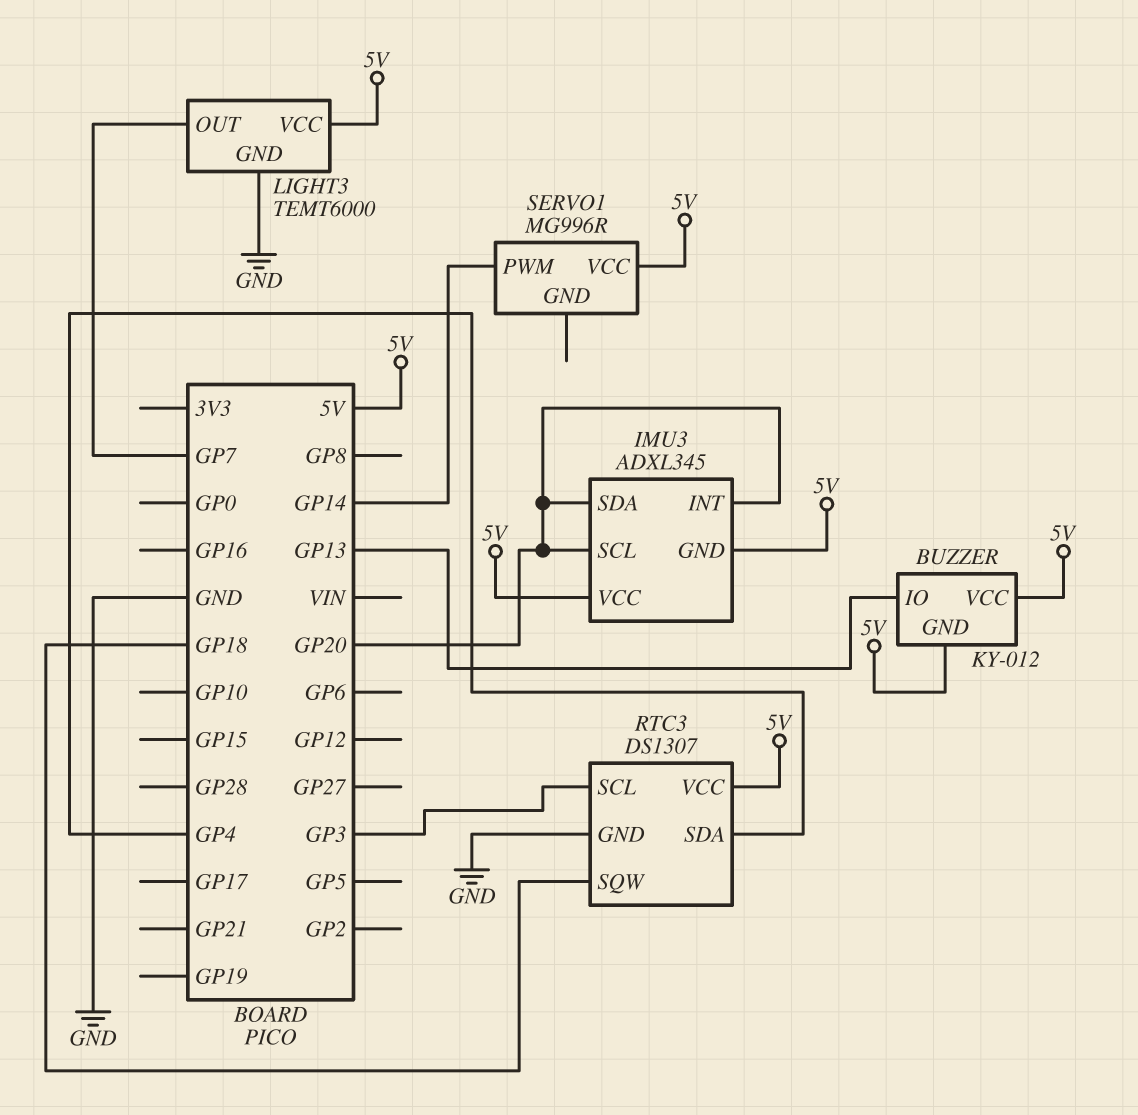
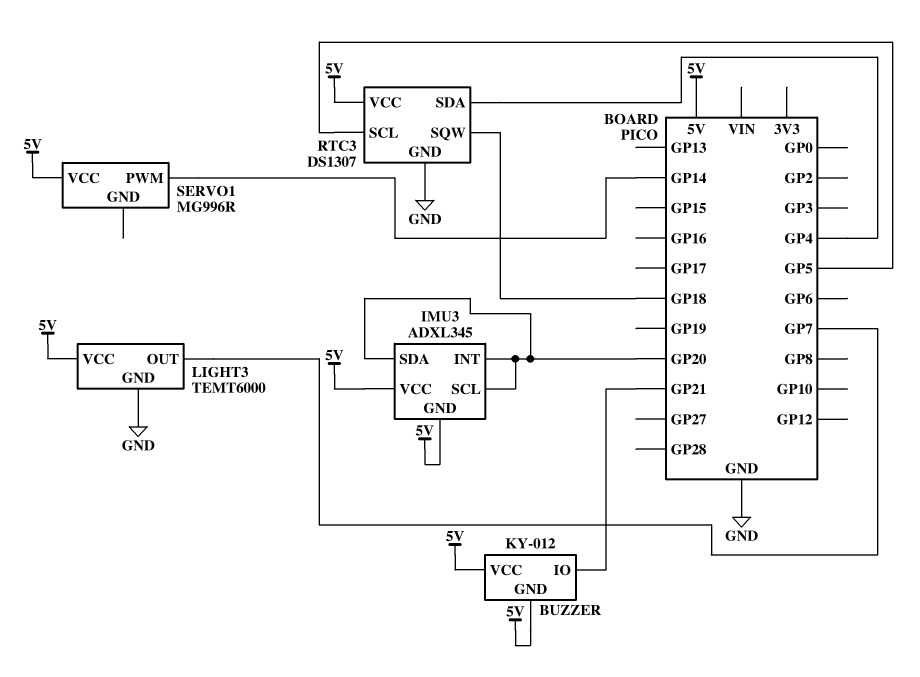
BUZZER pin IO: GP13 -> GP21
RTC3 pin SCL: GP3 -> GP5

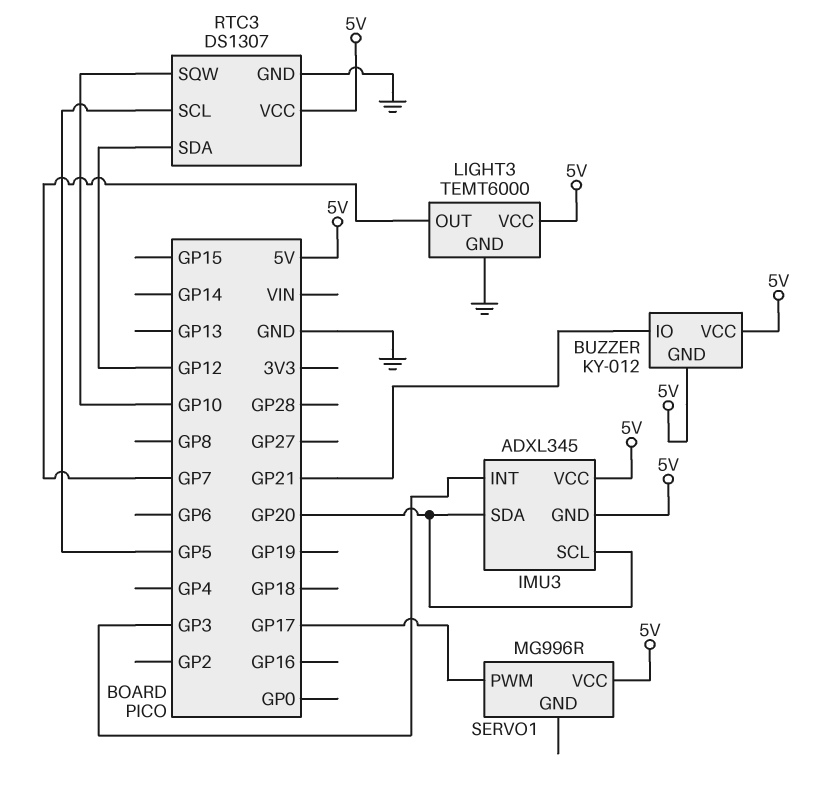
IMU3 pin INT: GP20 -> GP3
RTC3 pin SDA: GP4 -> GP12
RTC3 pin SQW: GP18 -> GP10
SERVO1 pin PWM: GP14 -> GP17

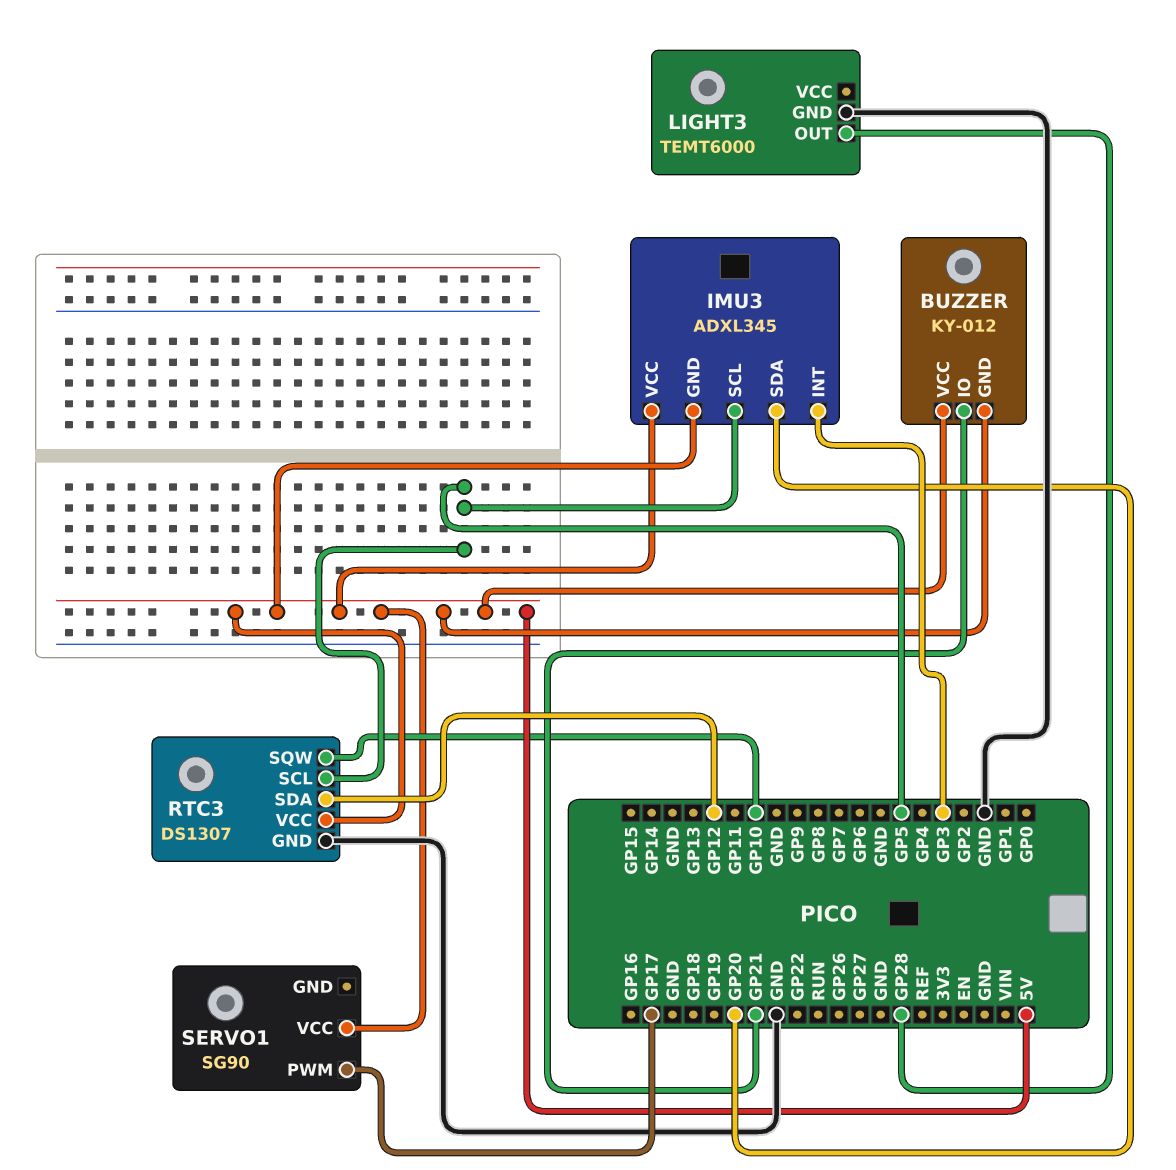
IMU3 pin SCL: GP20 -> GP5
LIGHT3 pin OUT: GP7 -> GP28
LIGHT3 pin VCC: 5V -> none
SERVO1: MG996R -> SG90

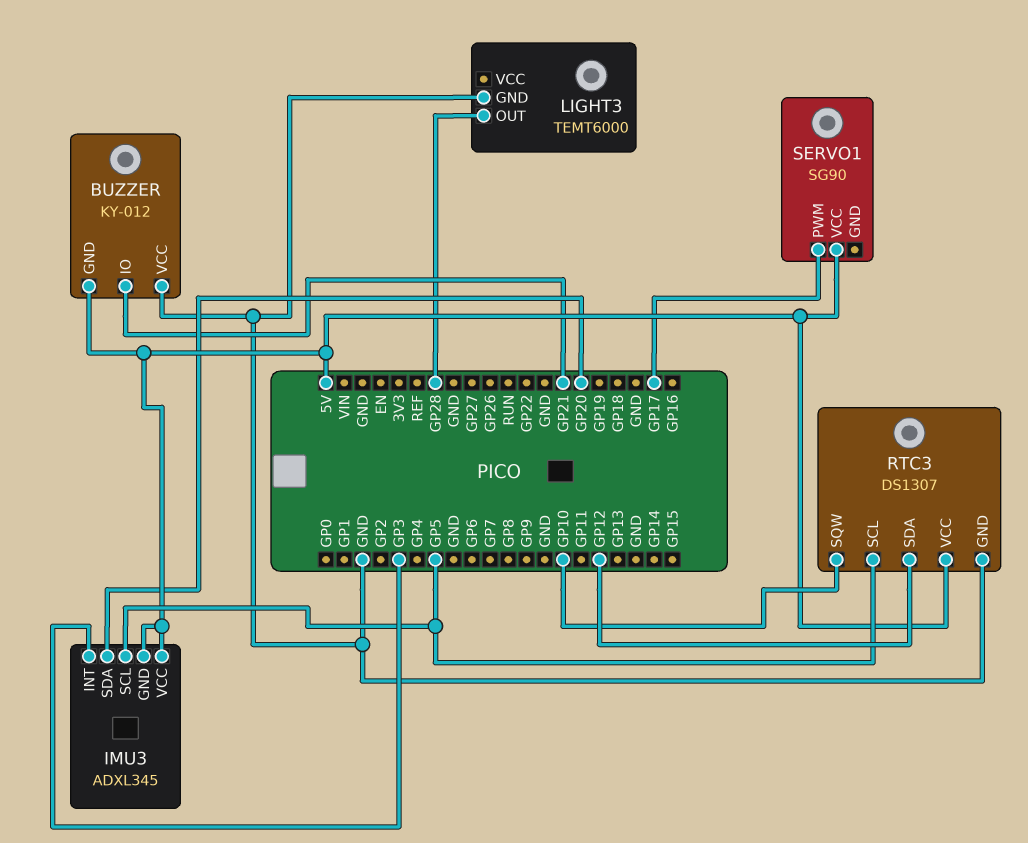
BUZZER pin VCC: 5V -> GND

